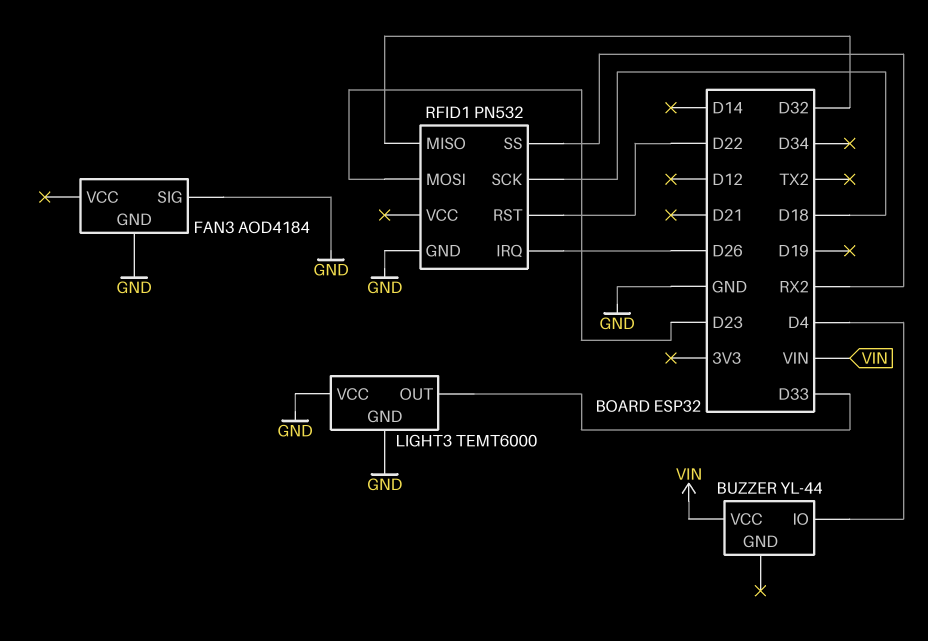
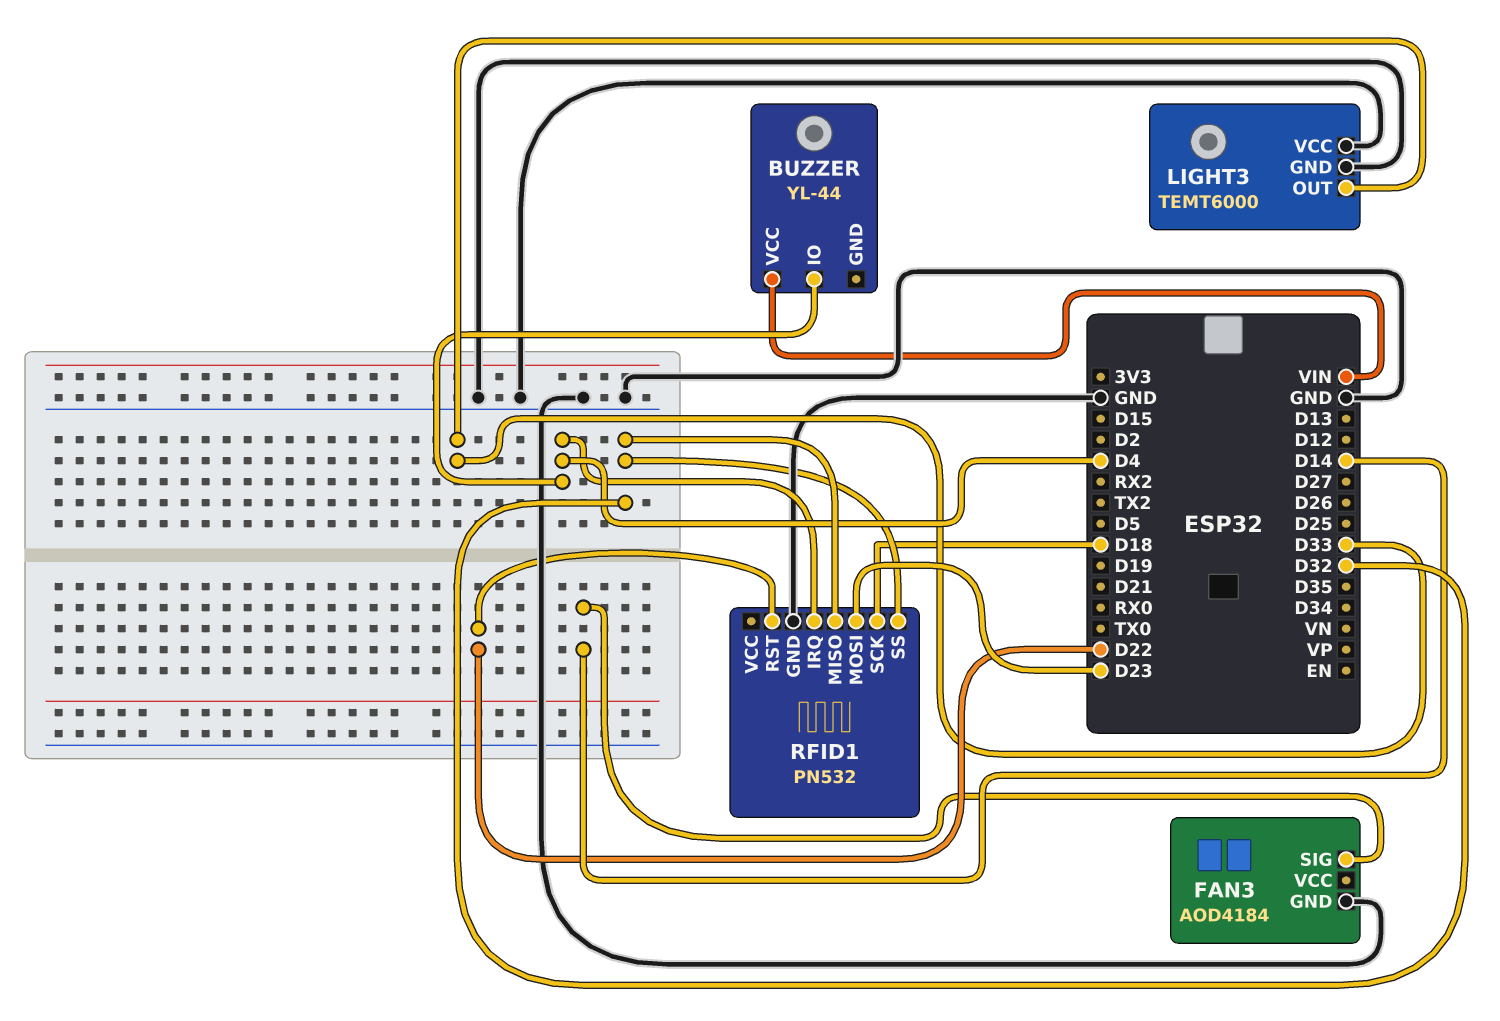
FAN3 pin SIG: GND -> D14
RFID1 pin IRQ: D26 -> D4
RFID1 pin SS: RX2 -> D32

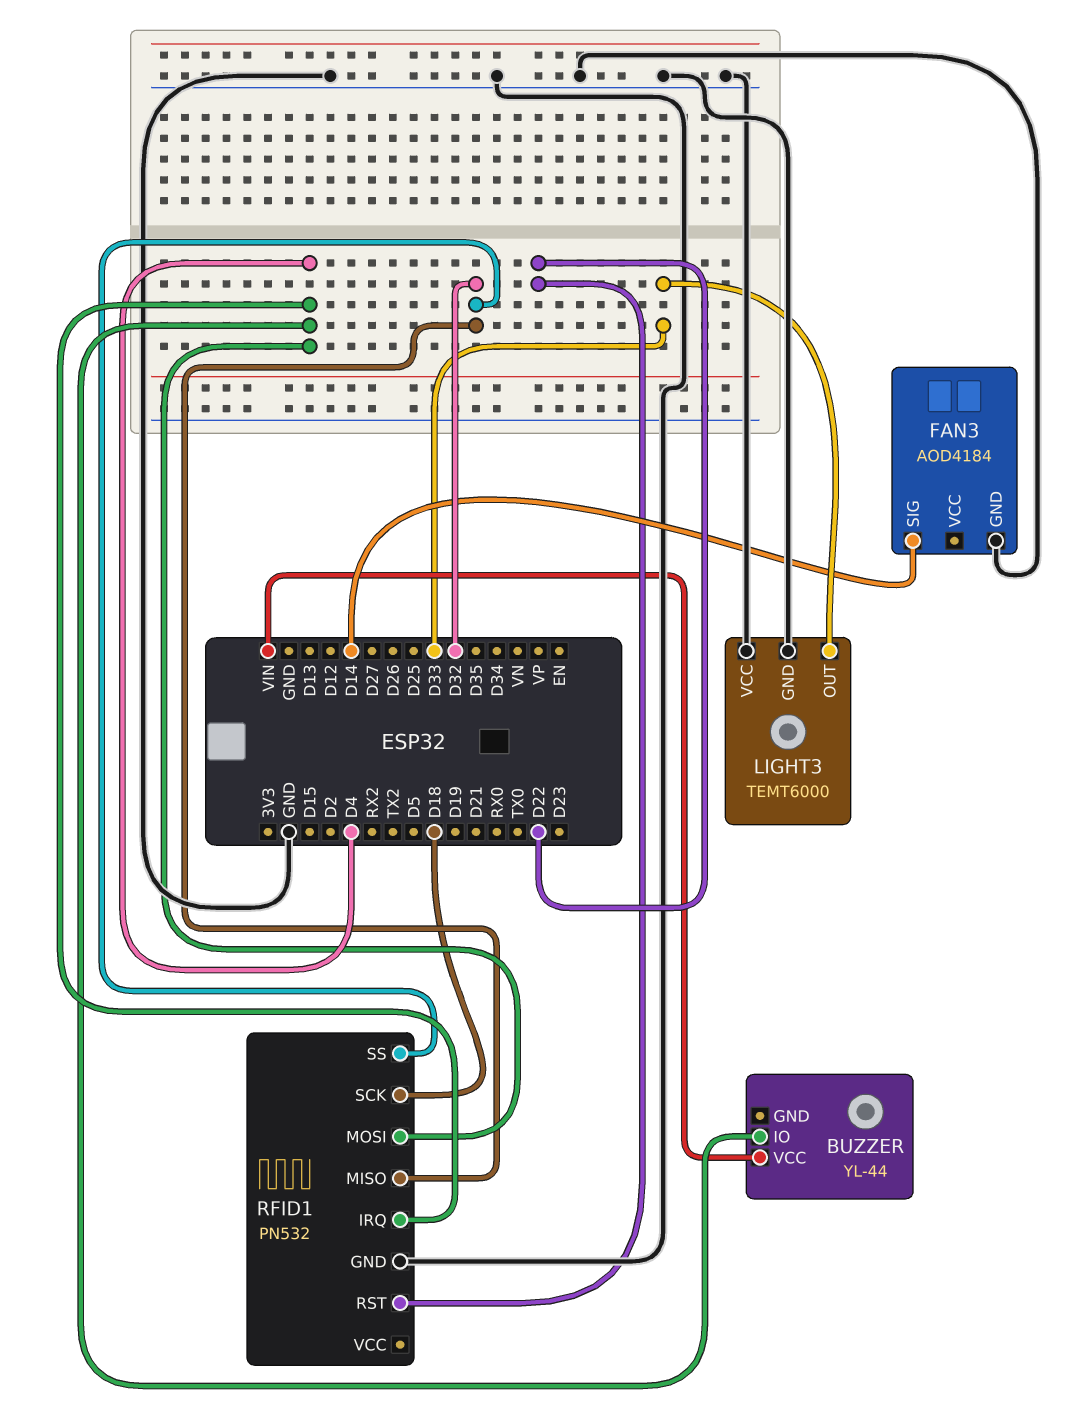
RFID1 pin MOSI: D23 -> D4

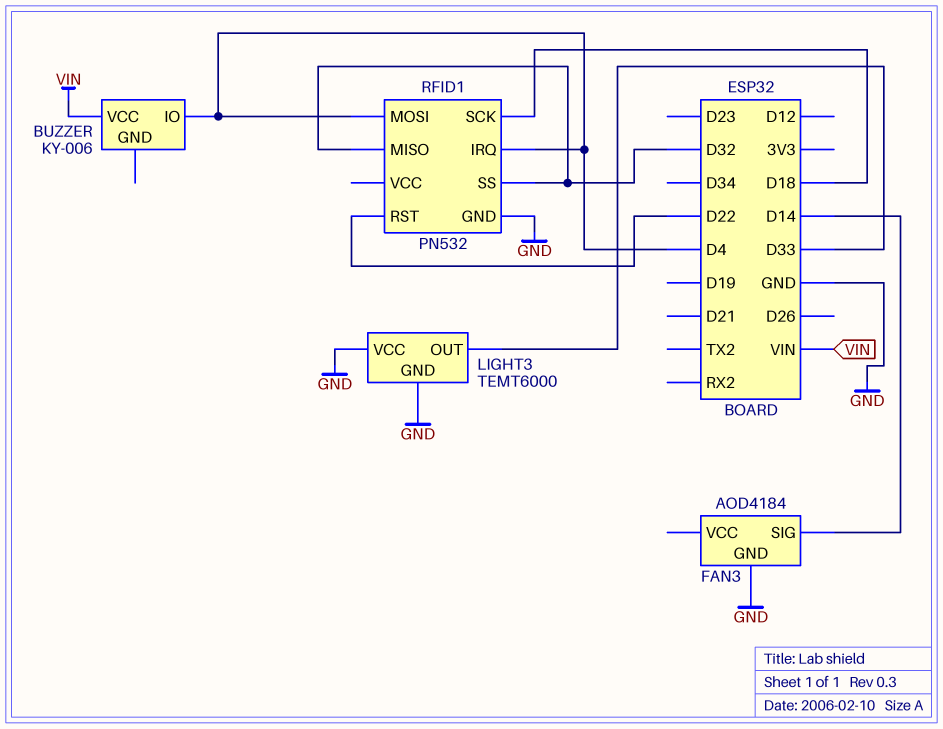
BUZZER: YL-44 -> KY-006

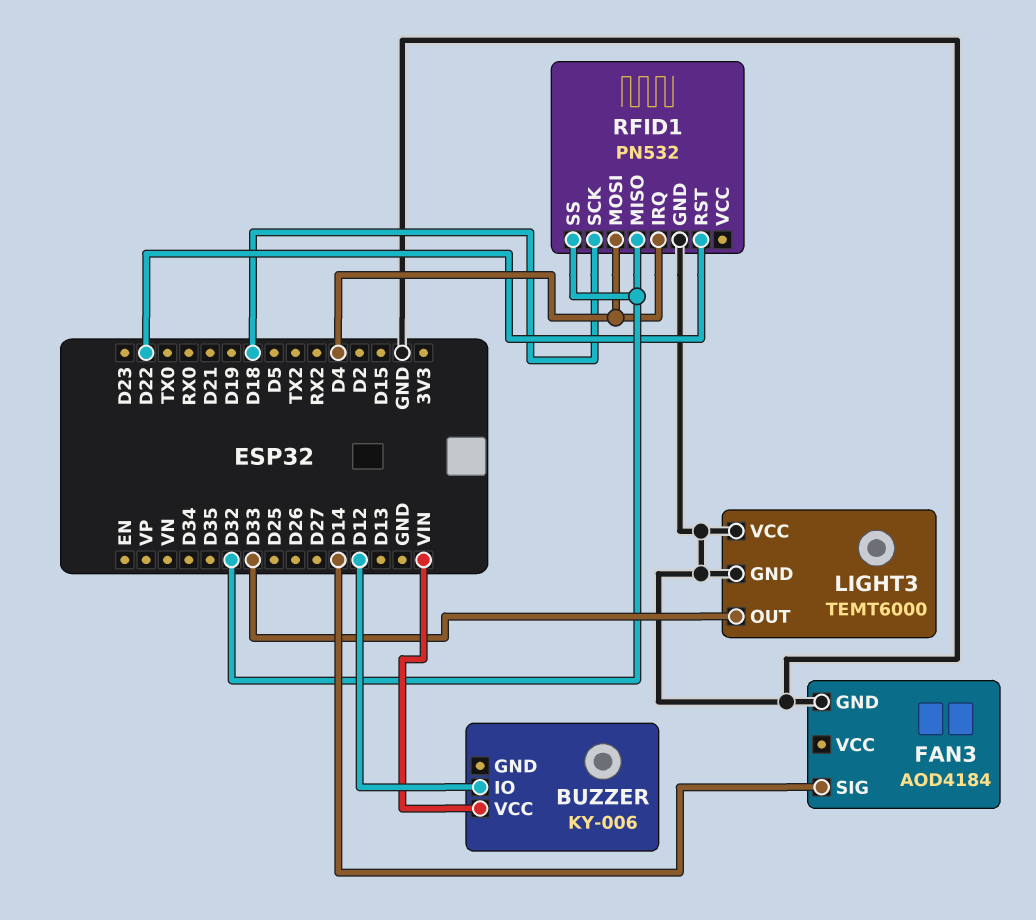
BUZZER pin IO: D4 -> D12

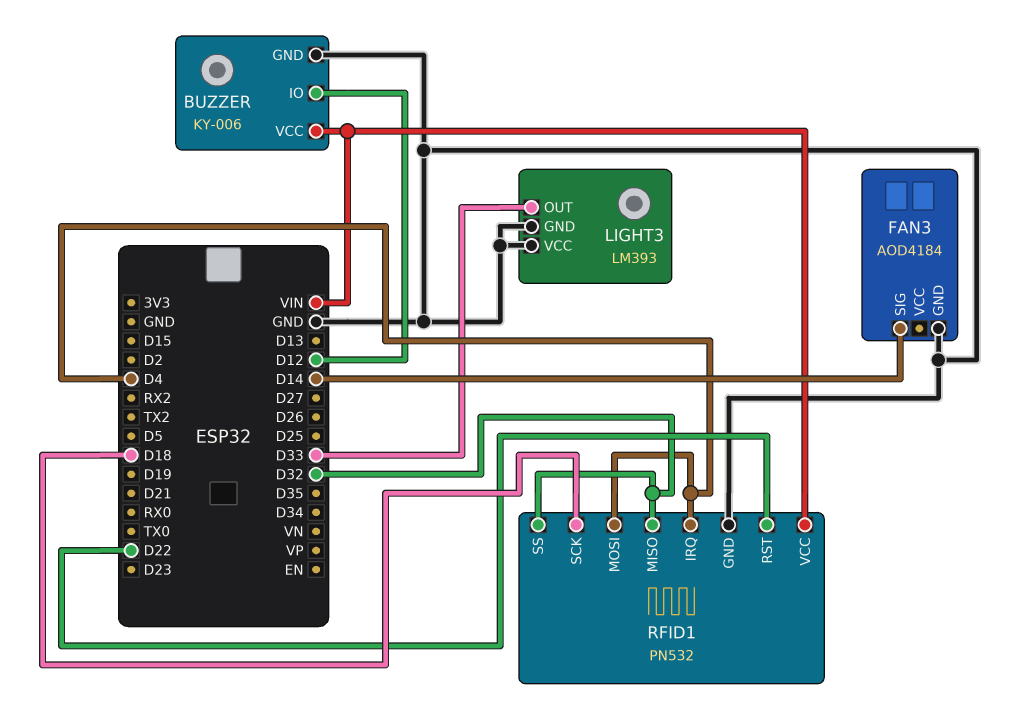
BUZZER pin GND: none -> GND
LIGHT3: TEMT6000 -> LM393
RFID1 pin VCC: none -> VIN

